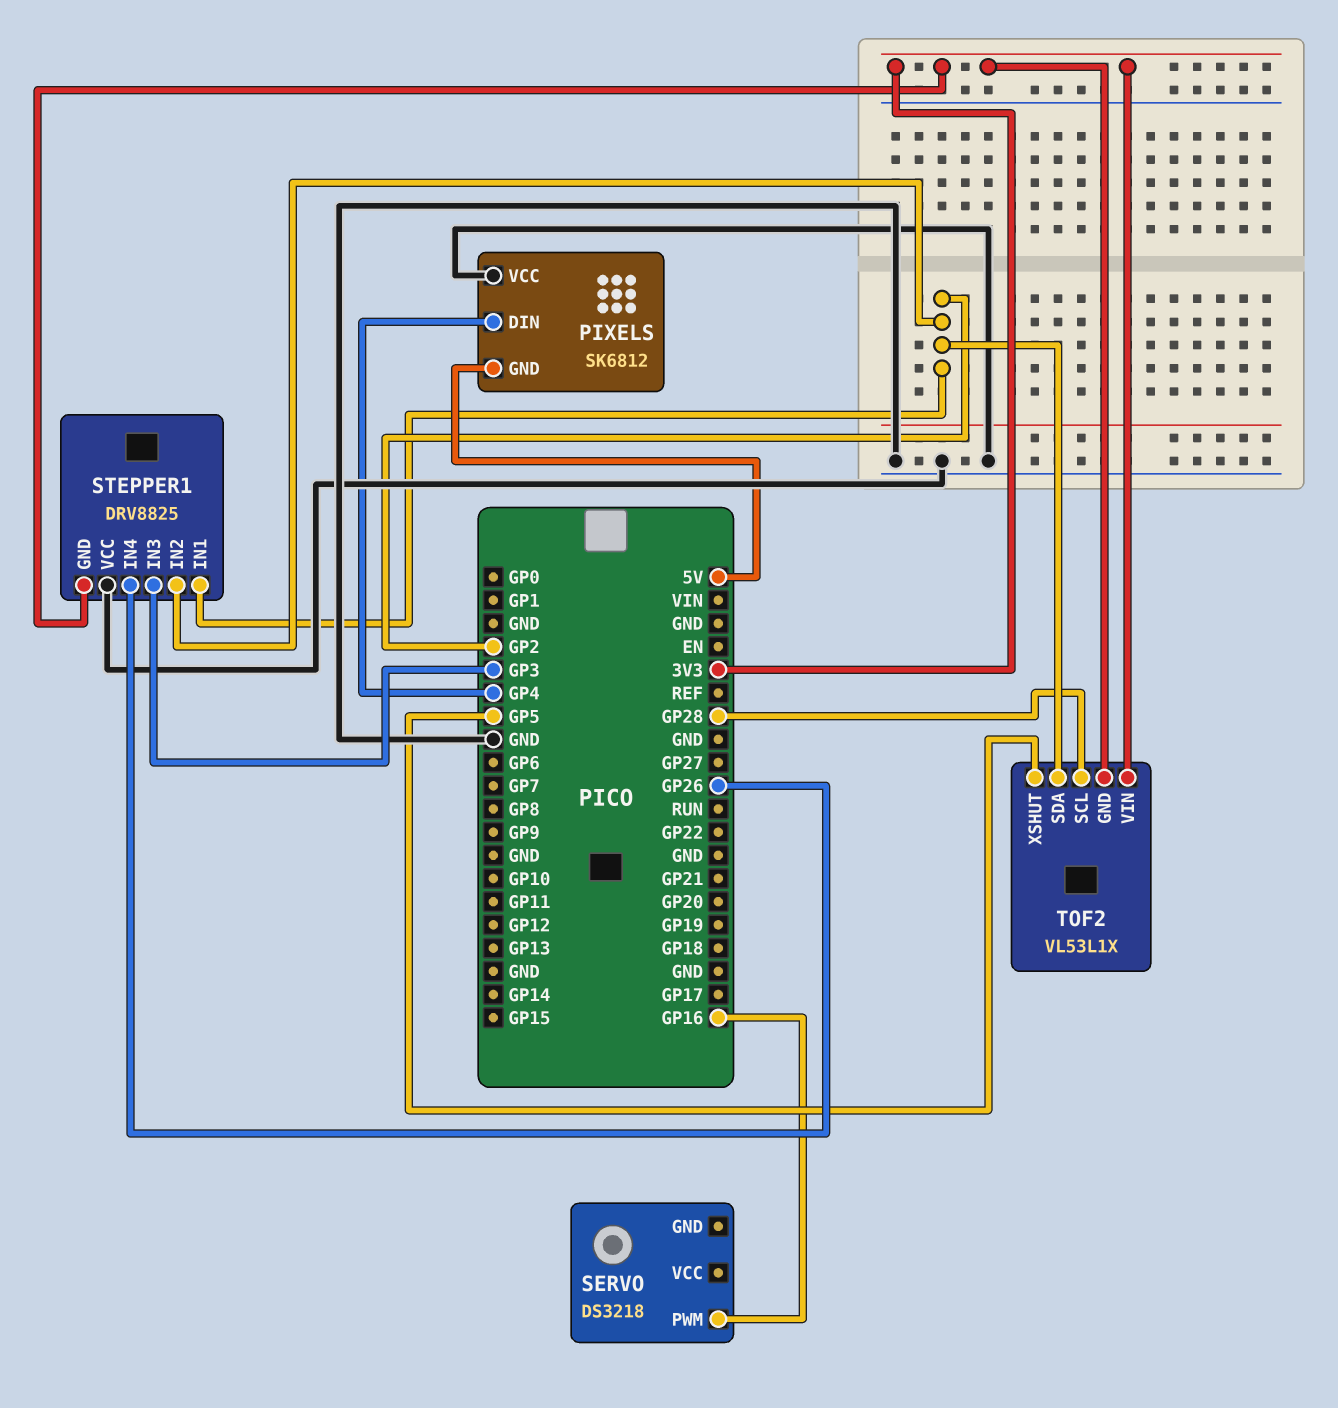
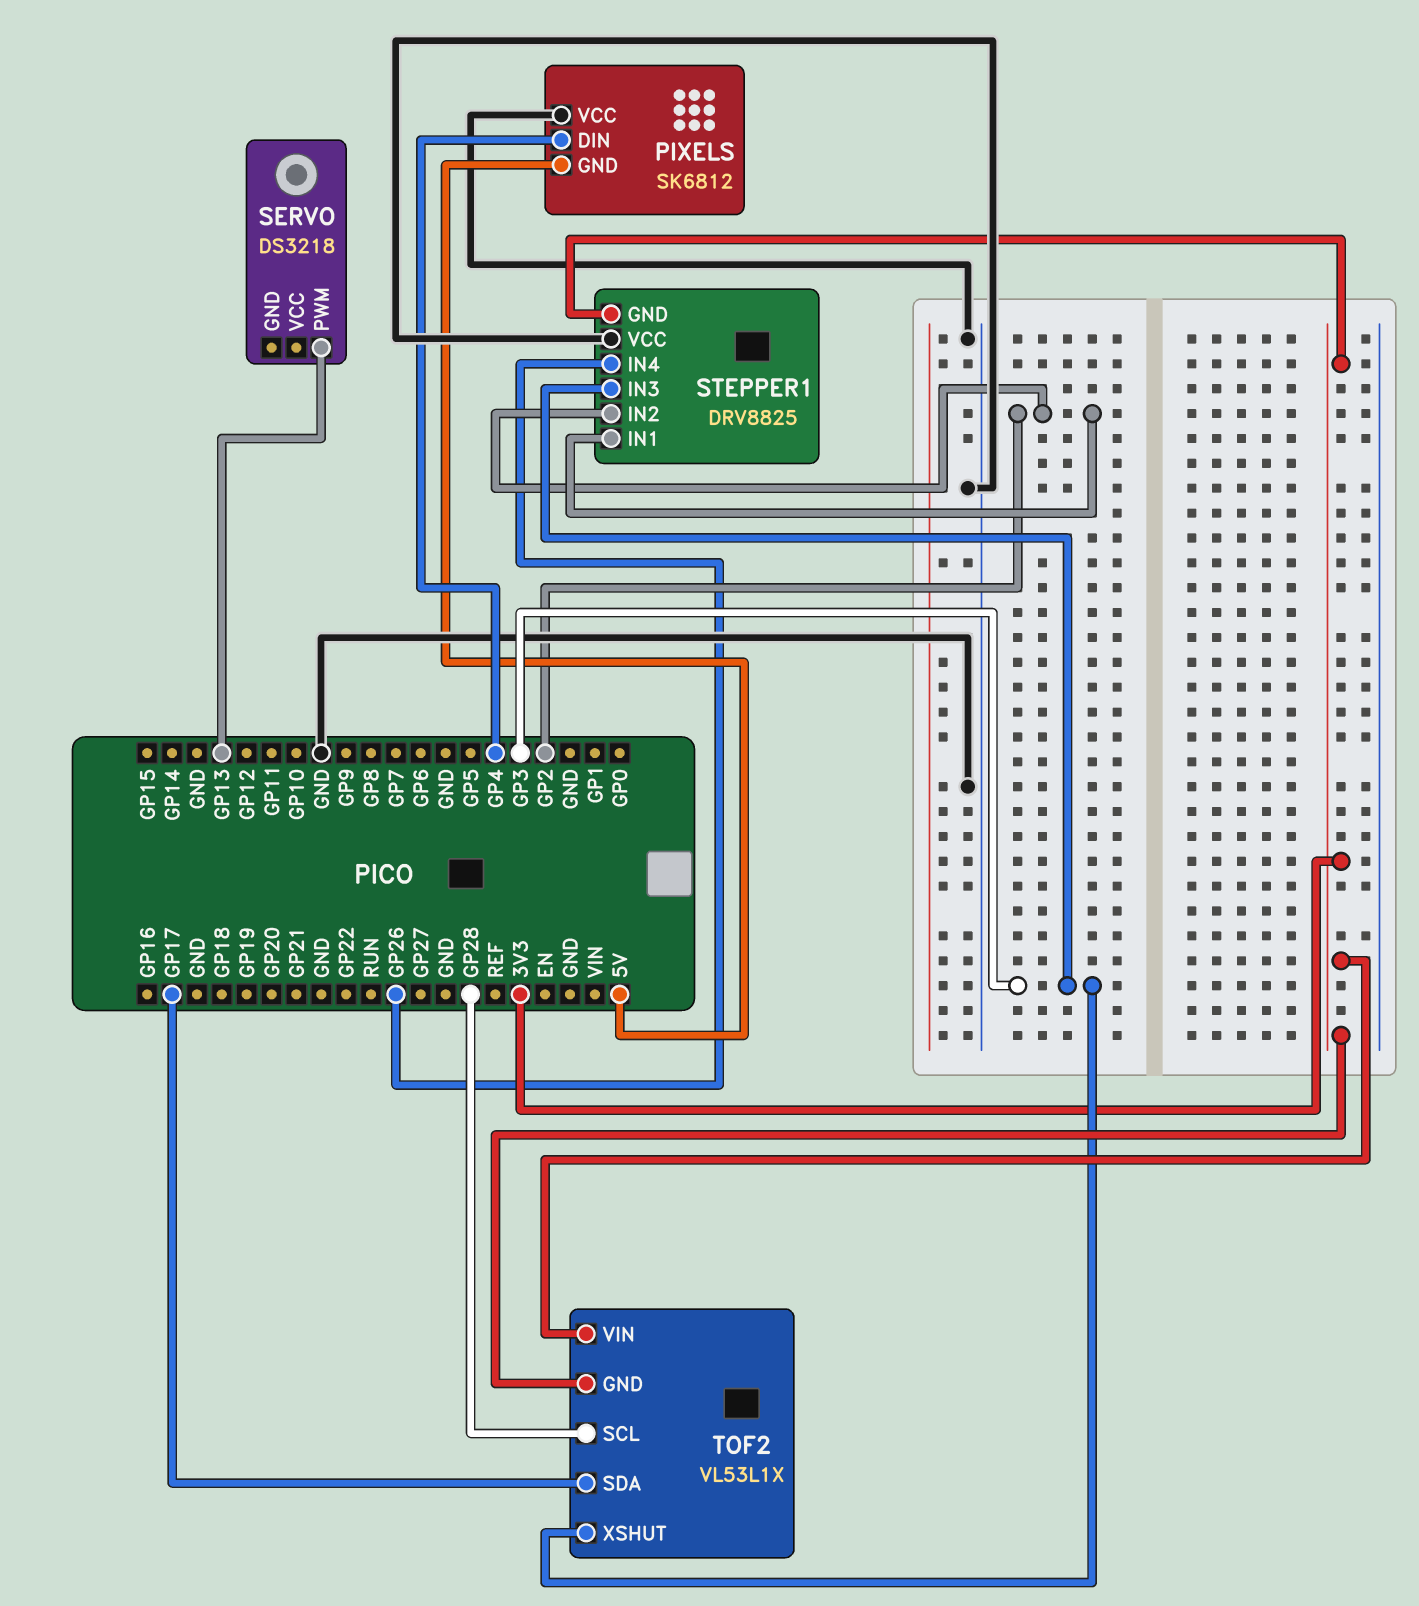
SERVO pin PWM: GP16 -> GP13
TOF2 pin SDA: GP2 -> GP17
TOF2 pin XSHUT: GP5 -> GP3

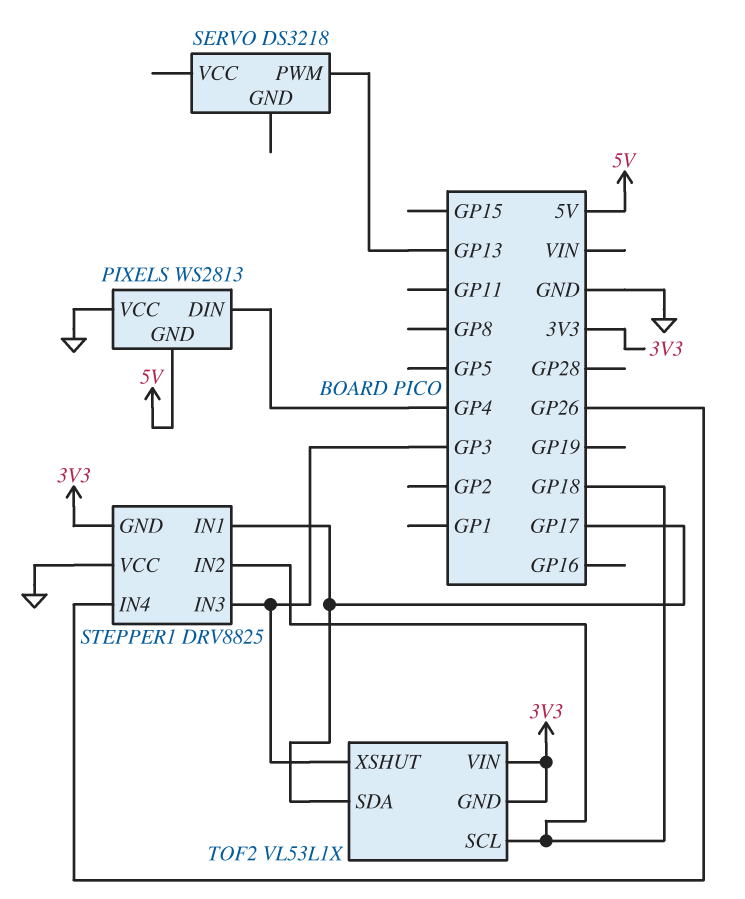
PIXELS: SK6812 -> WS2813
STEPPER1 pin IN1: GP2 -> GP17
STEPPER1 pin IN2: GP2 -> GP18
TOF2 pin SCL: GP28 -> GP18

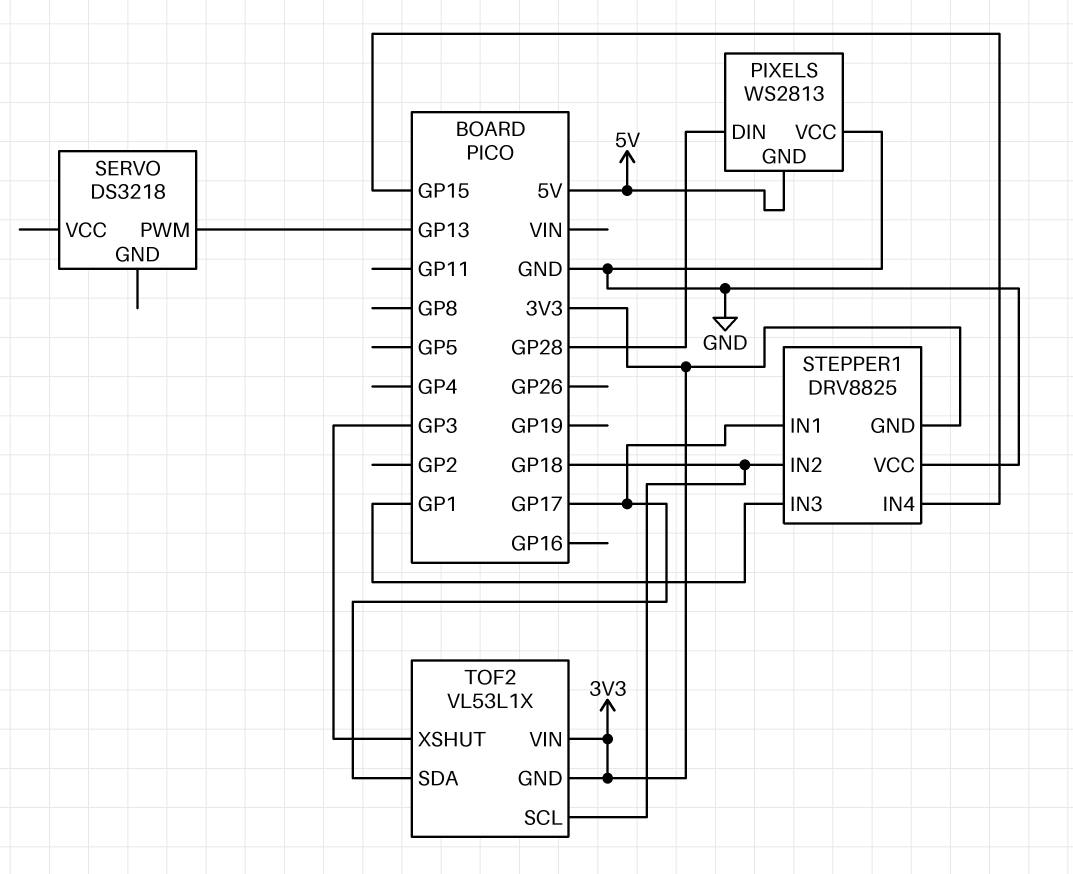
PIXELS pin DIN: GP4 -> GP28
STEPPER1 pin IN3: GP3 -> GP1
STEPPER1 pin IN4: GP26 -> GP15

